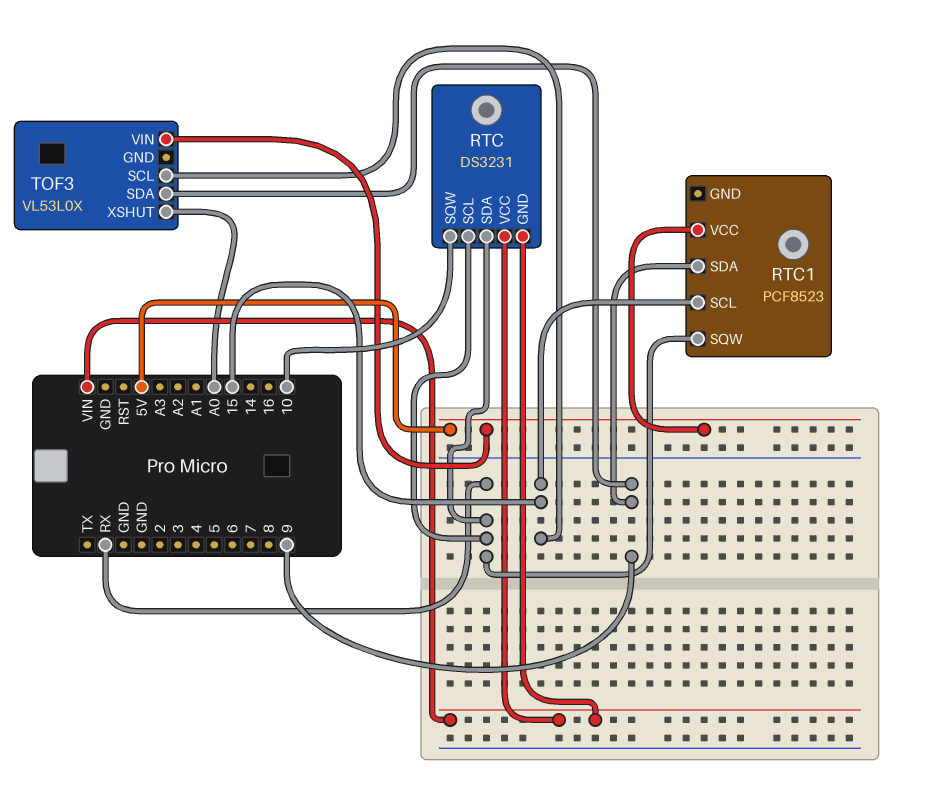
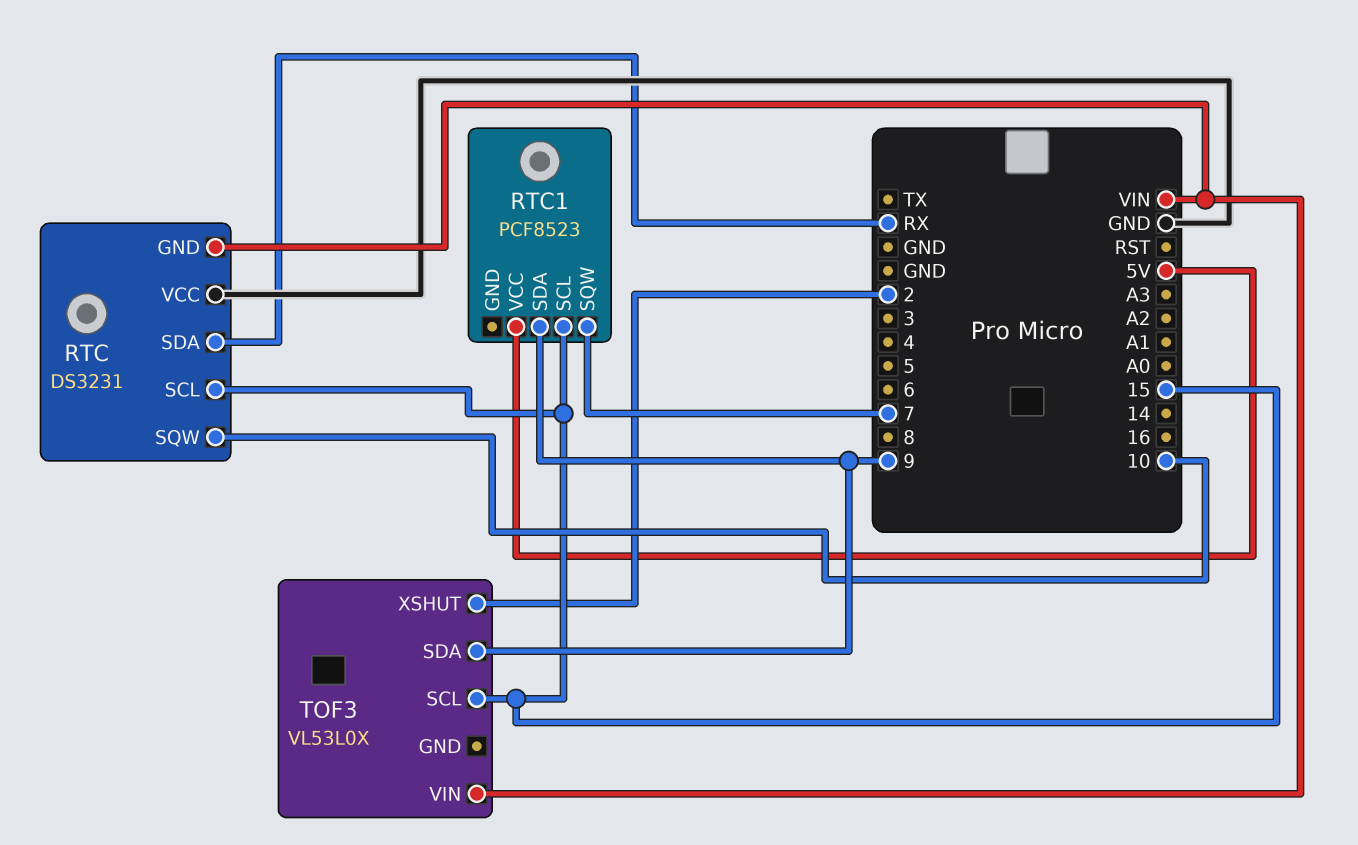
RTC pin SCL: RX -> 15
RTC pin VCC: VIN -> GND
RTC1 pin SQW: RX -> 7
TOF3 pin VIN: 5V -> VIN
TOF3 pin XSHUT: A0 -> 2

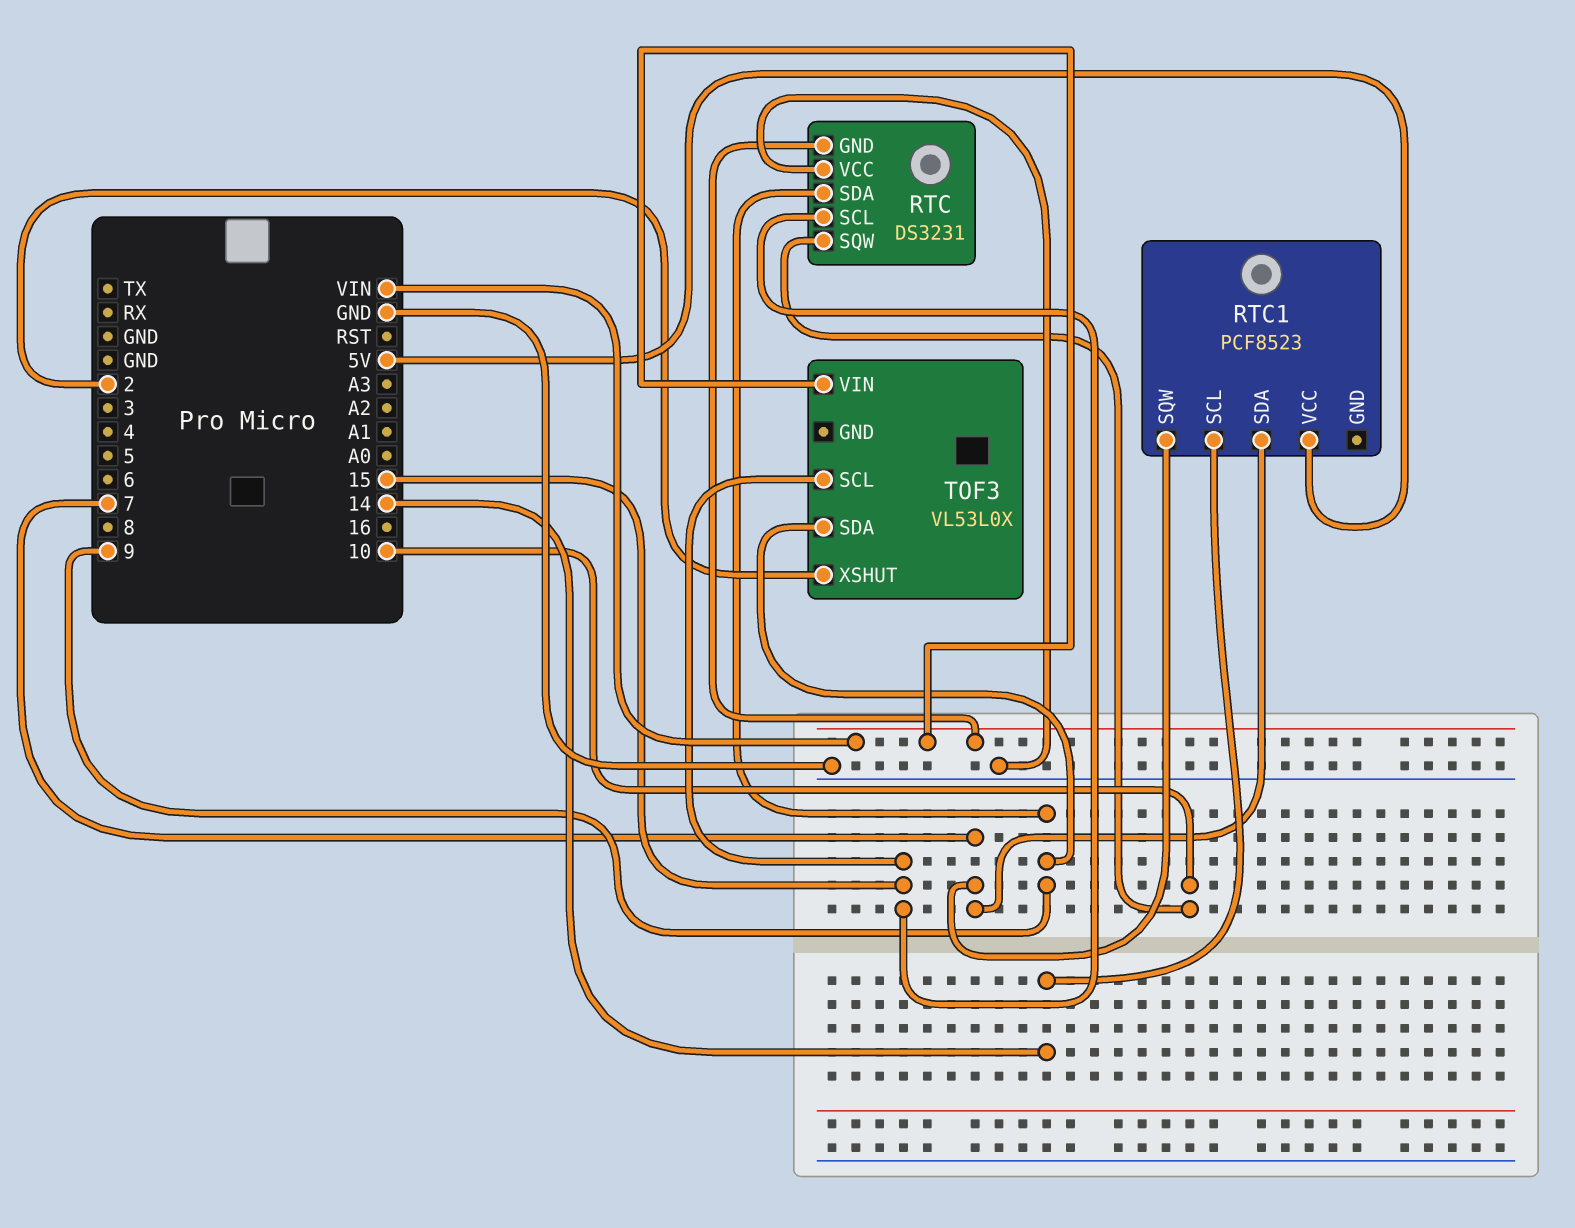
RTC pin SDA: RX -> 9
RTC1 pin SCL: 15 -> 14
RTC1 pin SDA: 9 -> 7

